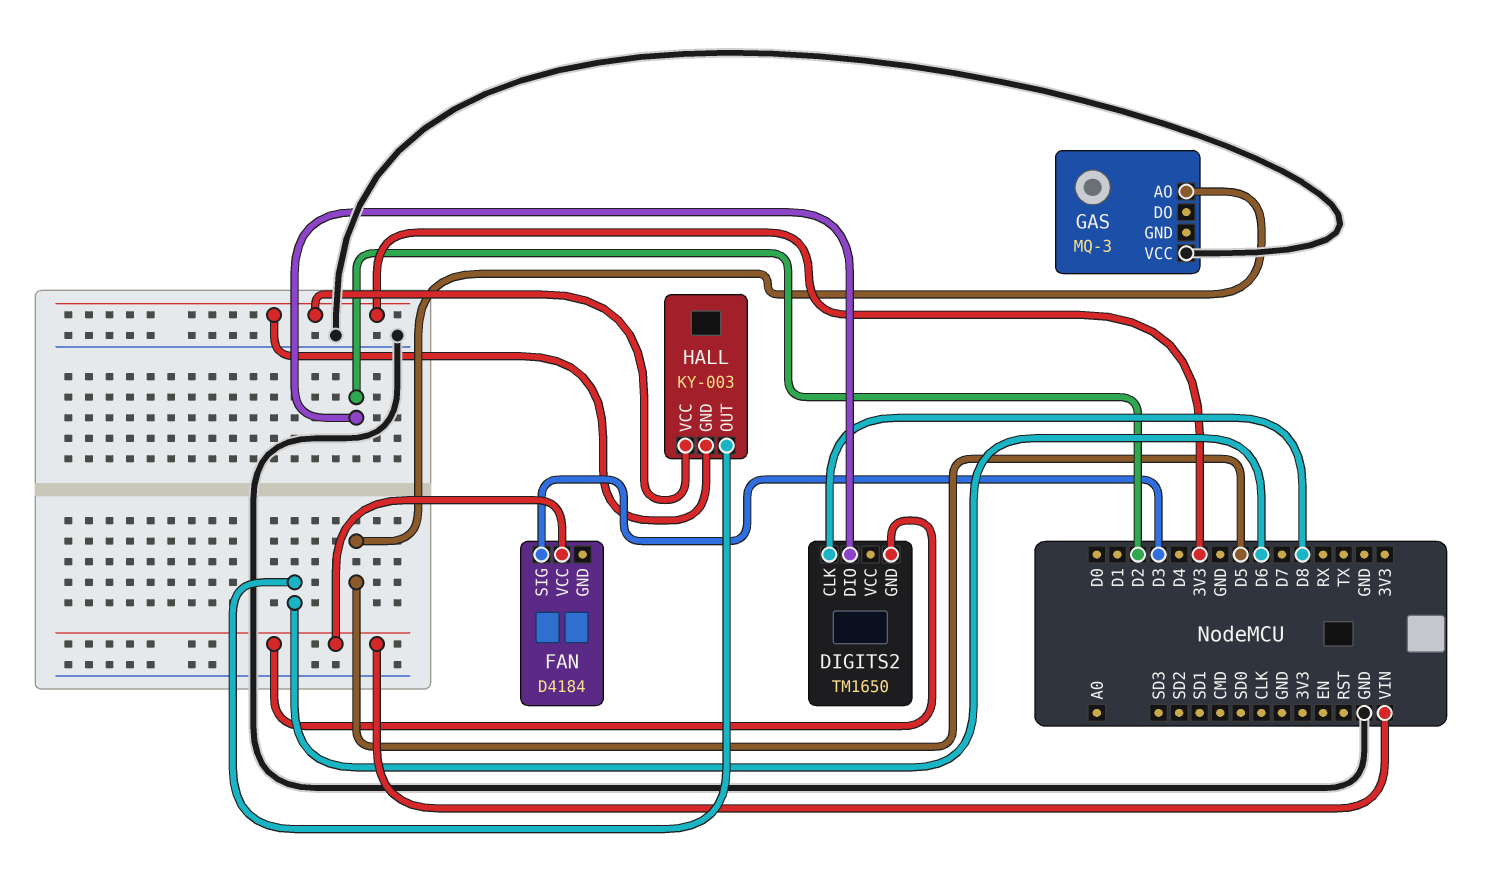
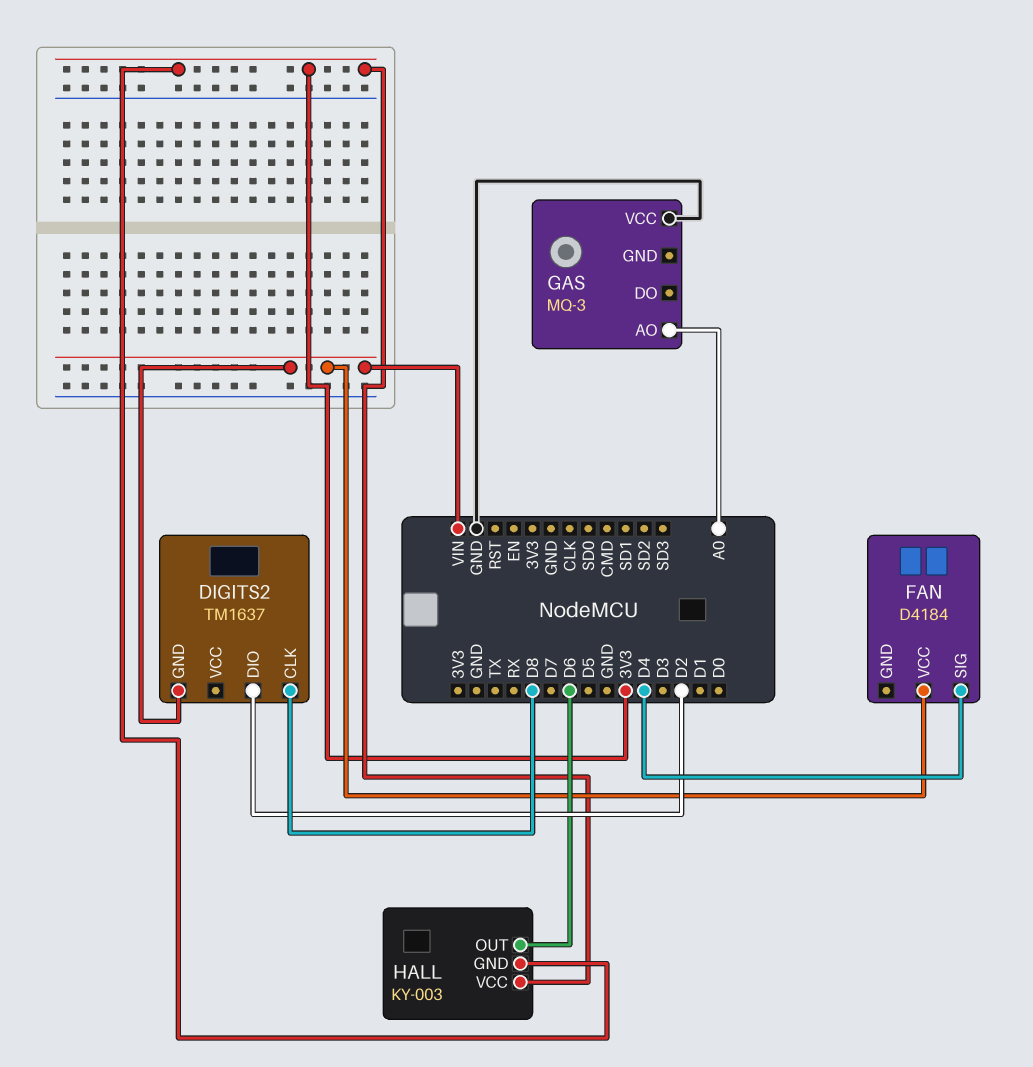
DIGITS2: TM1650 -> TM1637
FAN pin SIG: D3 -> D4
GAS pin AO: D5 -> A0

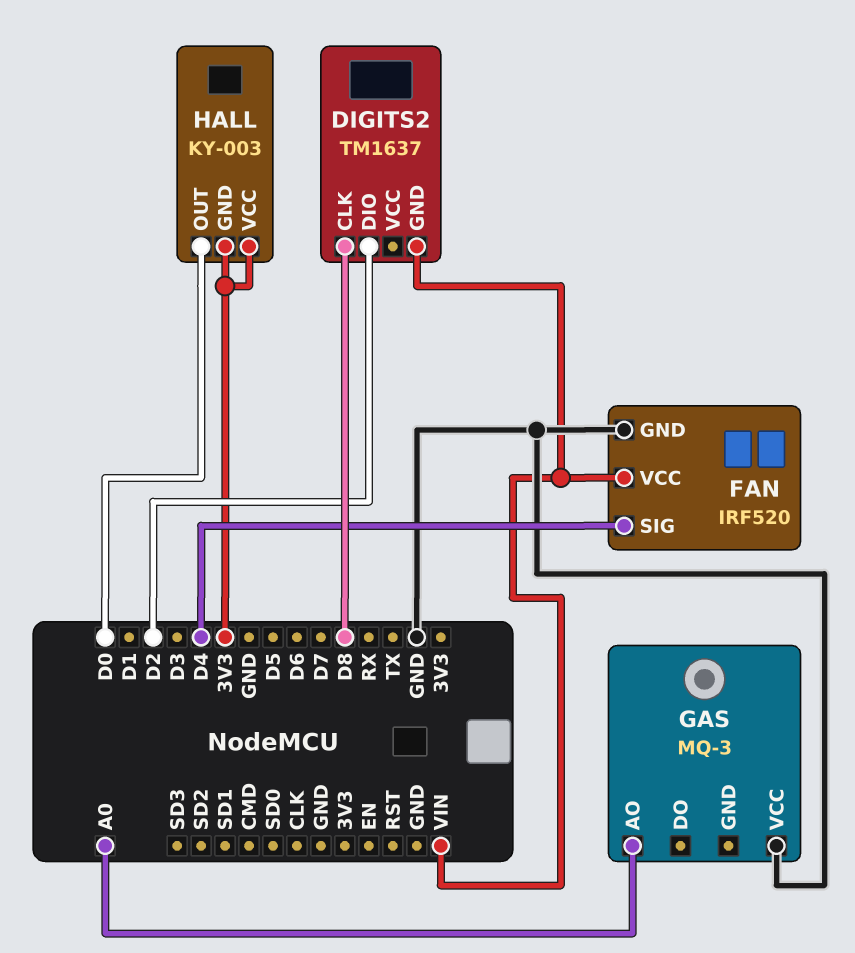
FAN: D4184 -> IRF520
FAN pin GND: none -> GND
HALL pin OUT: D6 -> D0

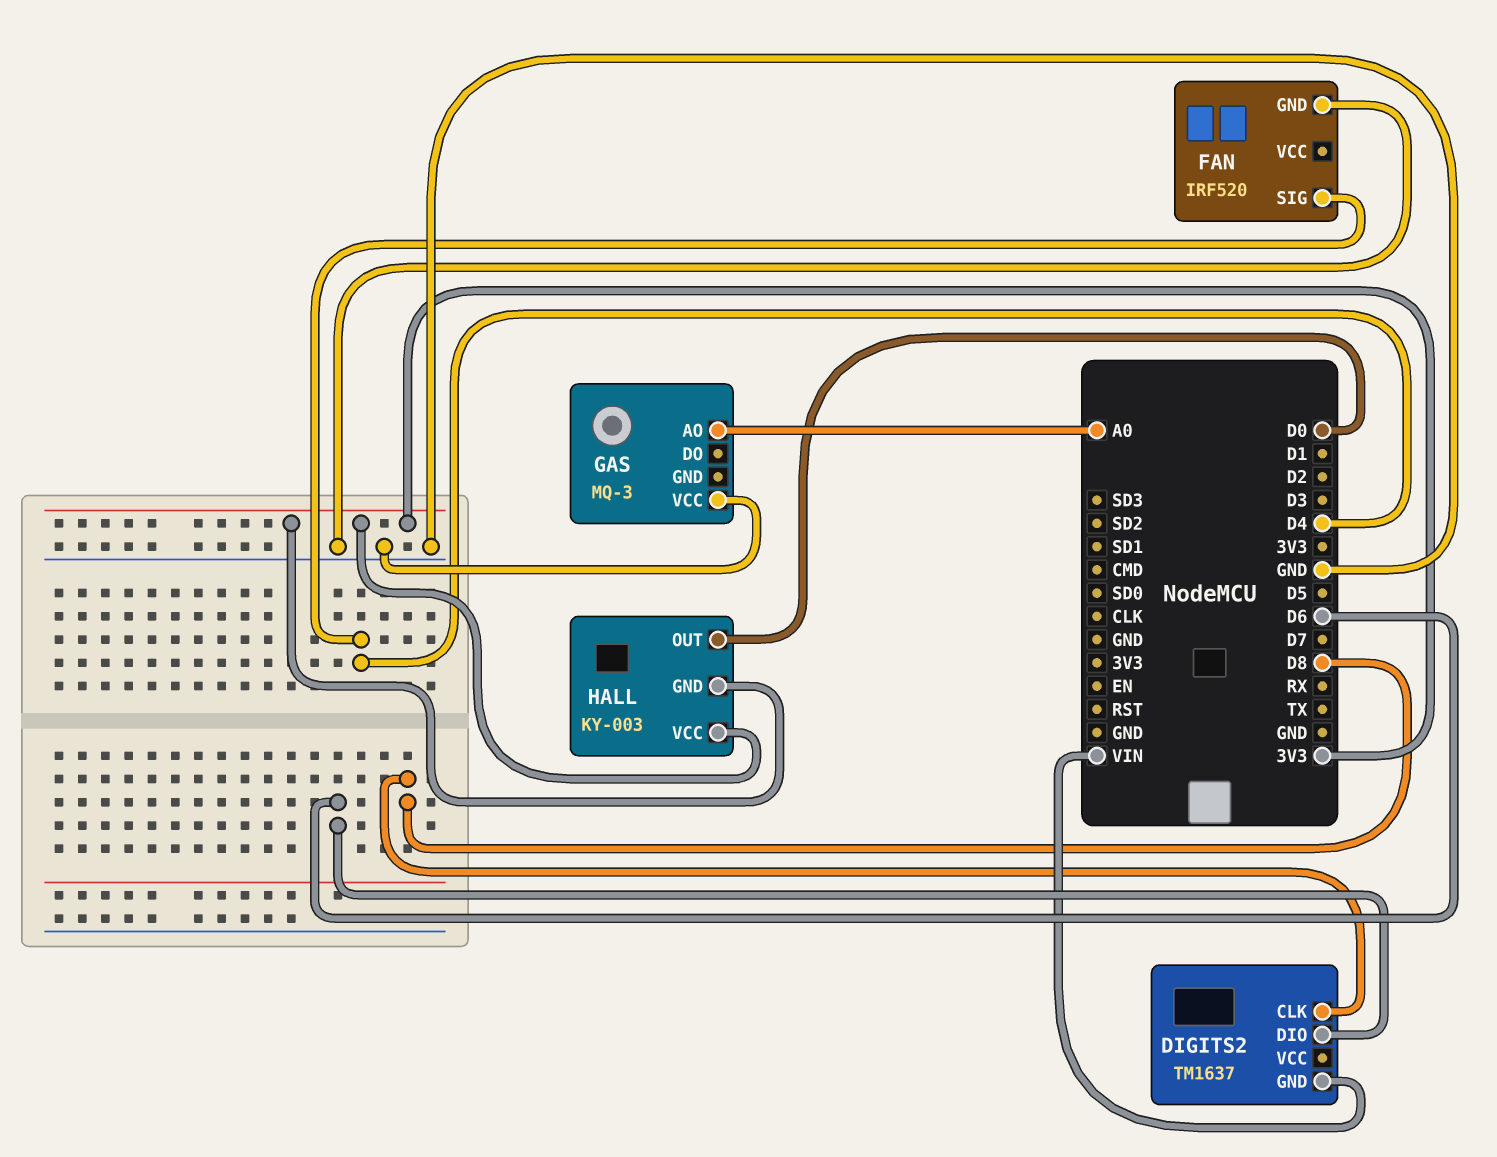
DIGITS2 pin DIO: D2 -> D6
FAN pin VCC: VIN -> none

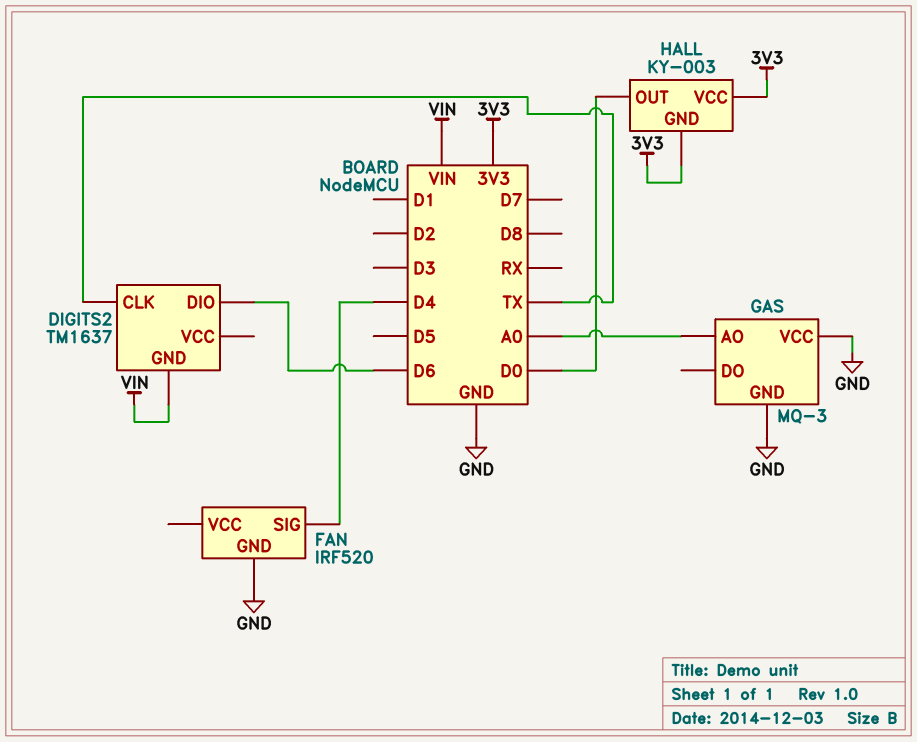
DIGITS2 pin CLK: D8 -> TX
GAS pin GND: none -> GND

